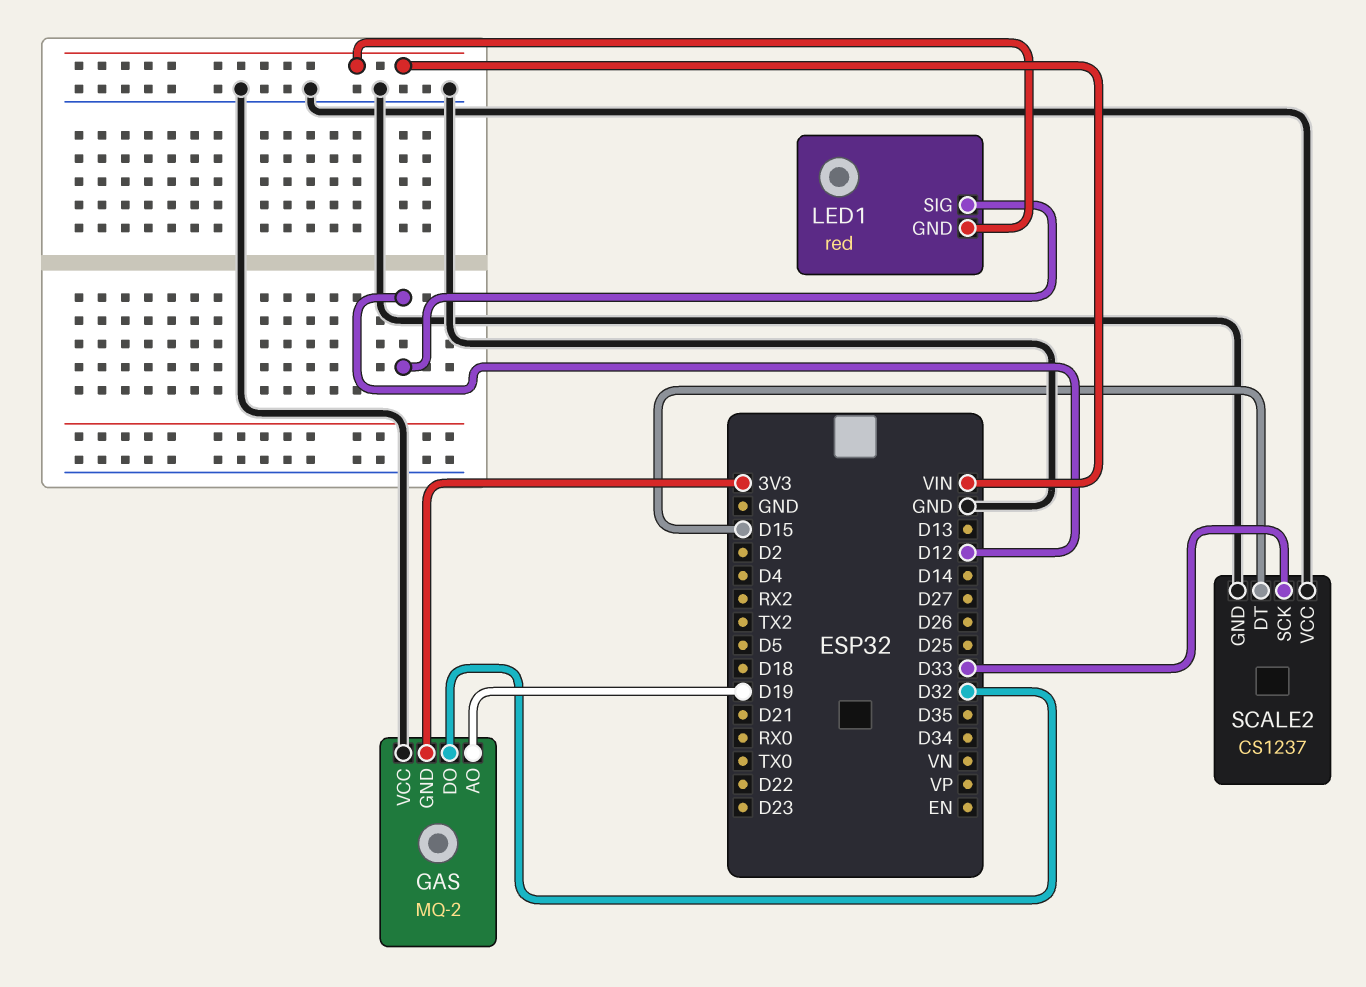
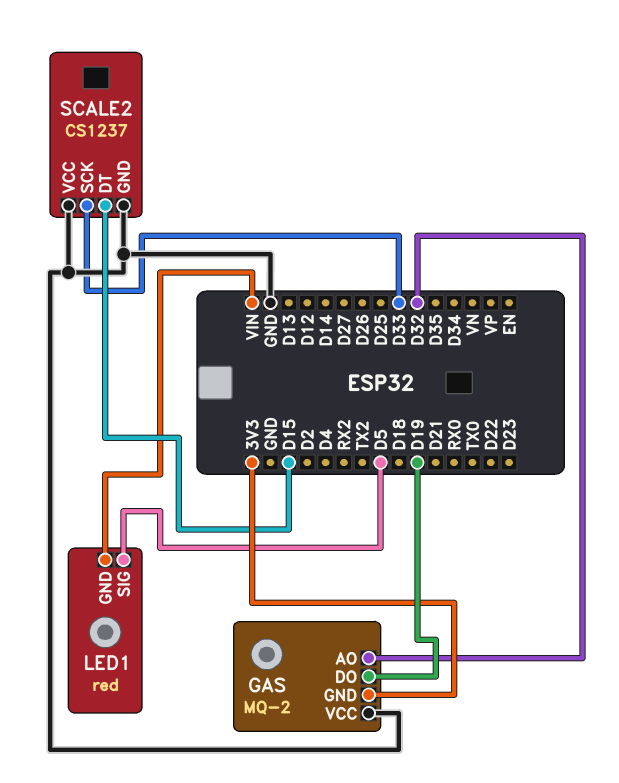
GAS pin AO: D19 -> D32
GAS pin DO: D32 -> D19
LED1 pin SIG: D12 -> D5

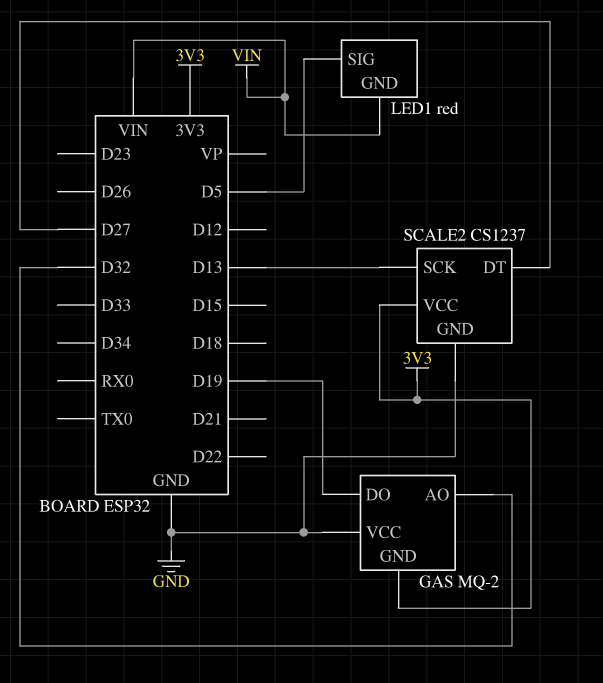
SCALE2 pin DT: D15 -> D27
SCALE2 pin SCK: D33 -> D13
SCALE2 pin VCC: GND -> 3V3

